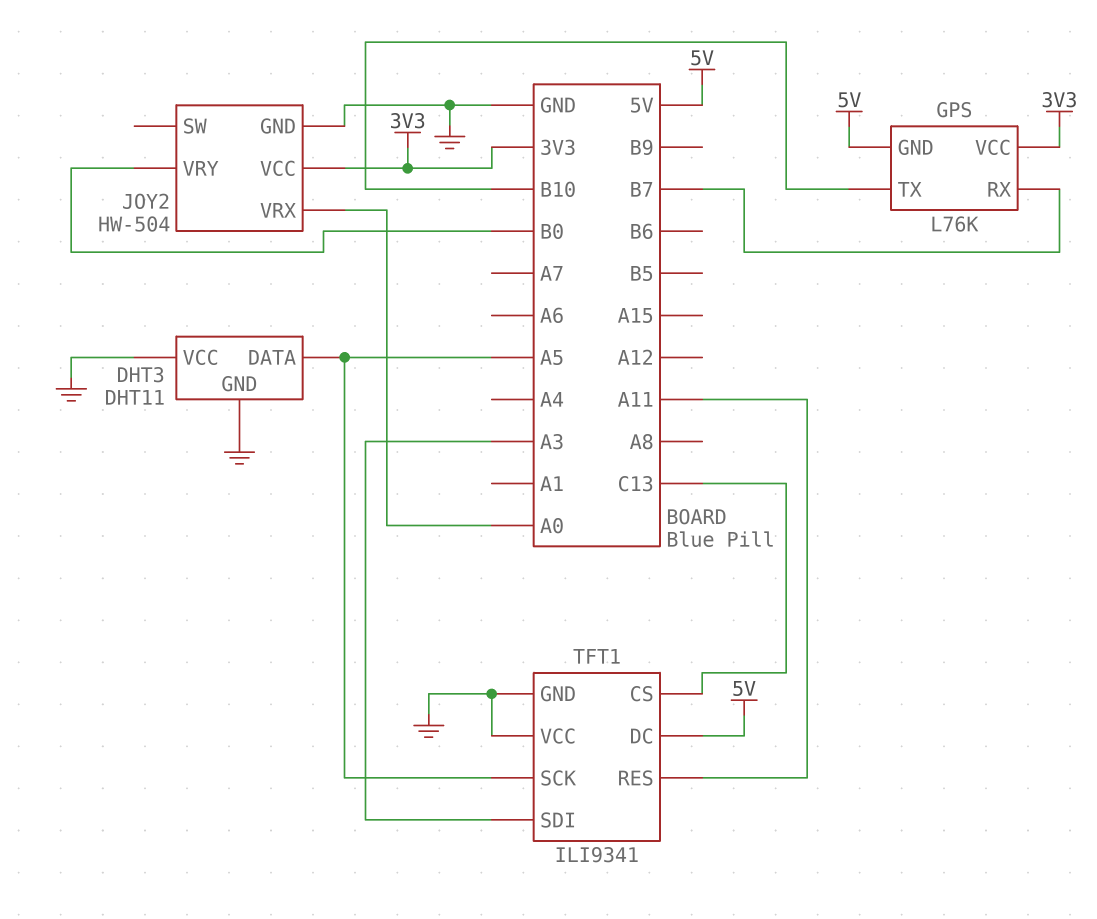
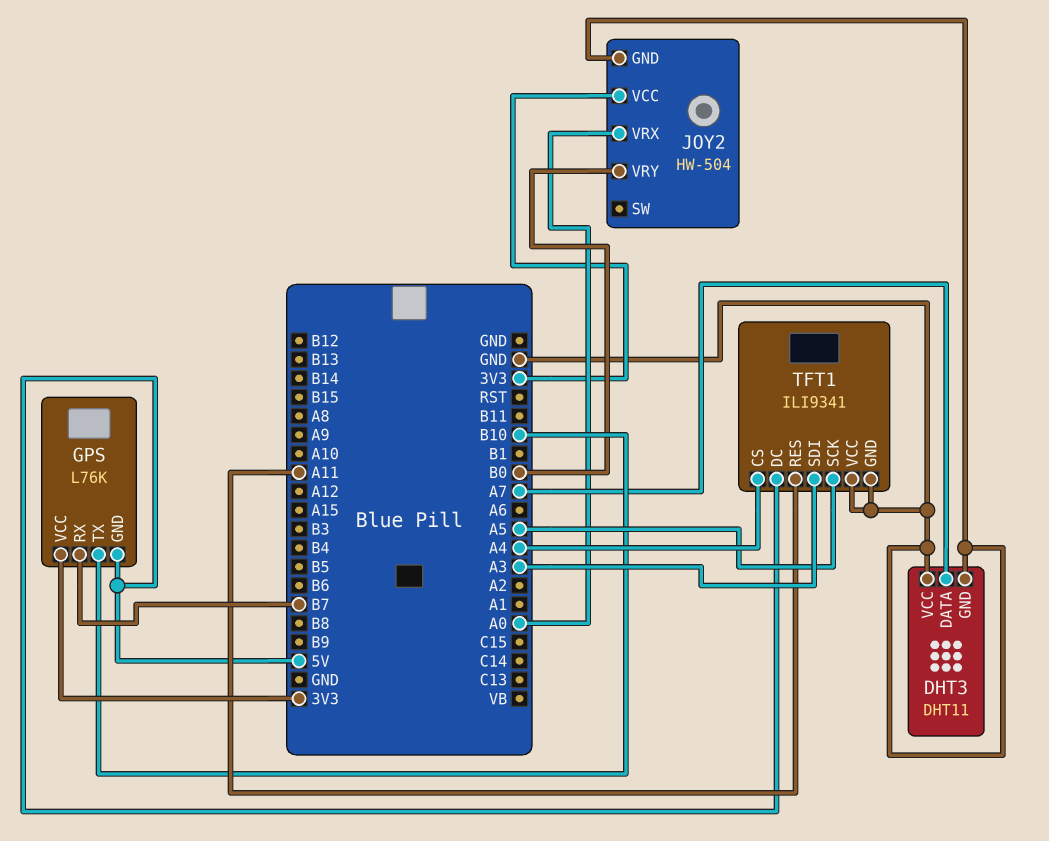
DHT3 pin DATA: A5 -> A7
TFT1 pin CS: C13 -> A4

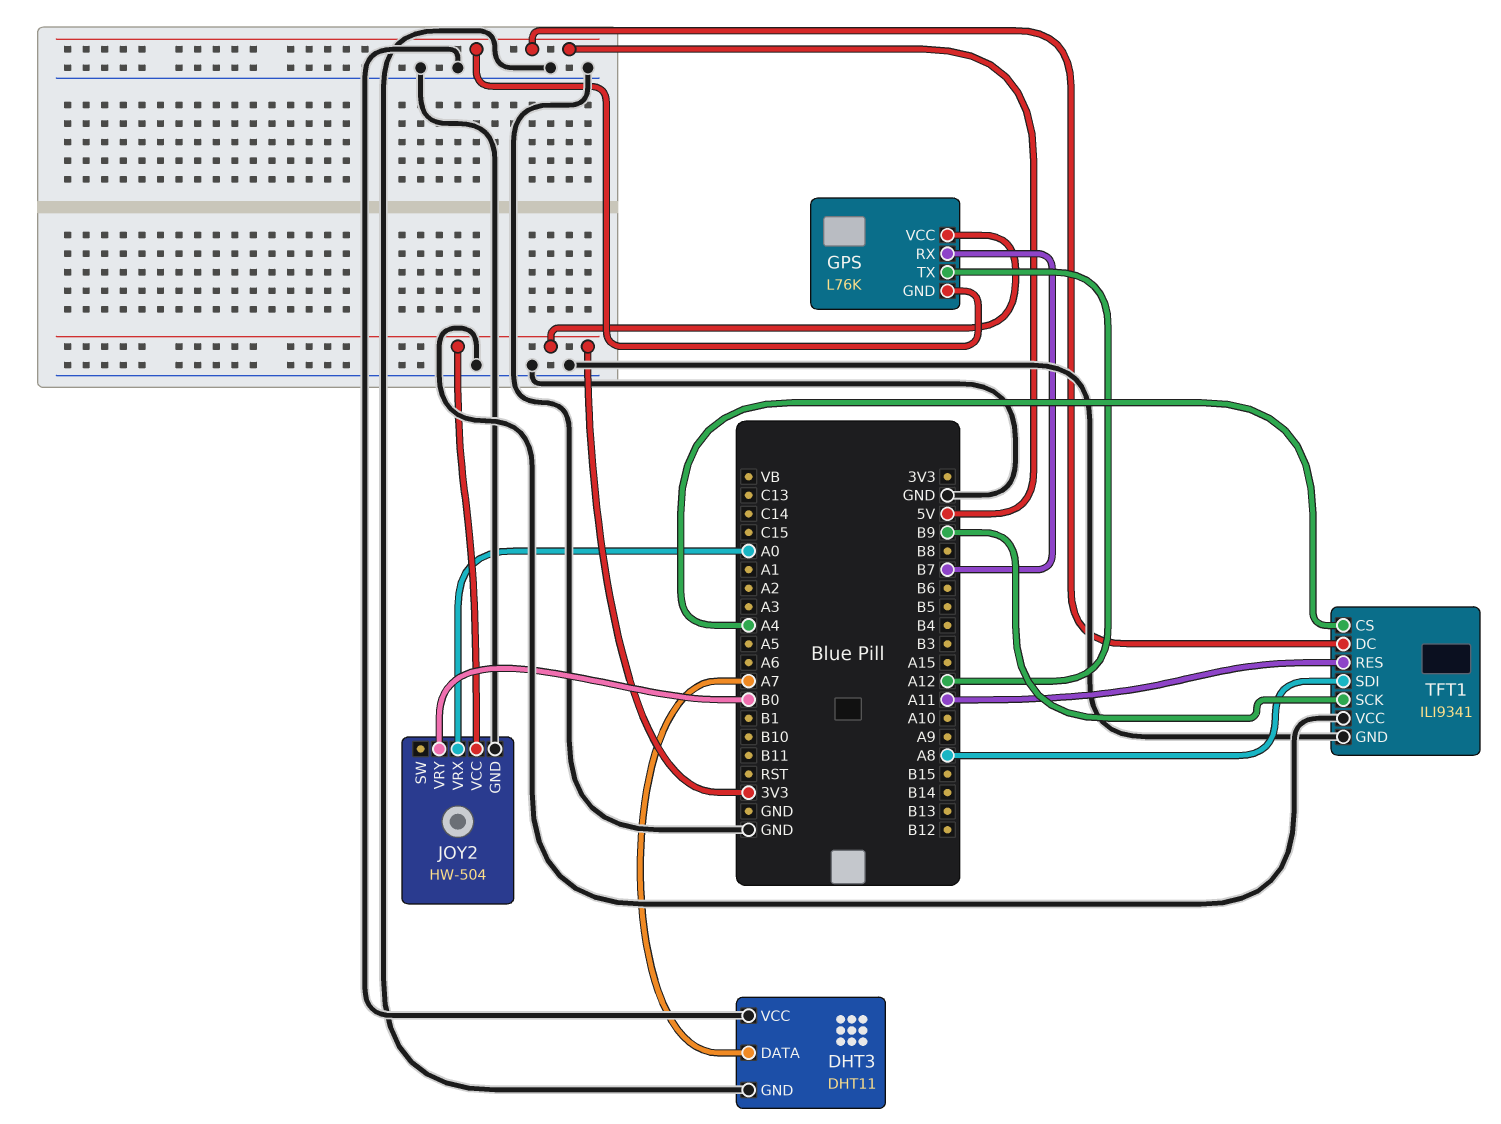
GPS pin TX: B10 -> A12
TFT1 pin SCK: A5 -> B9
TFT1 pin SDI: A3 -> A8

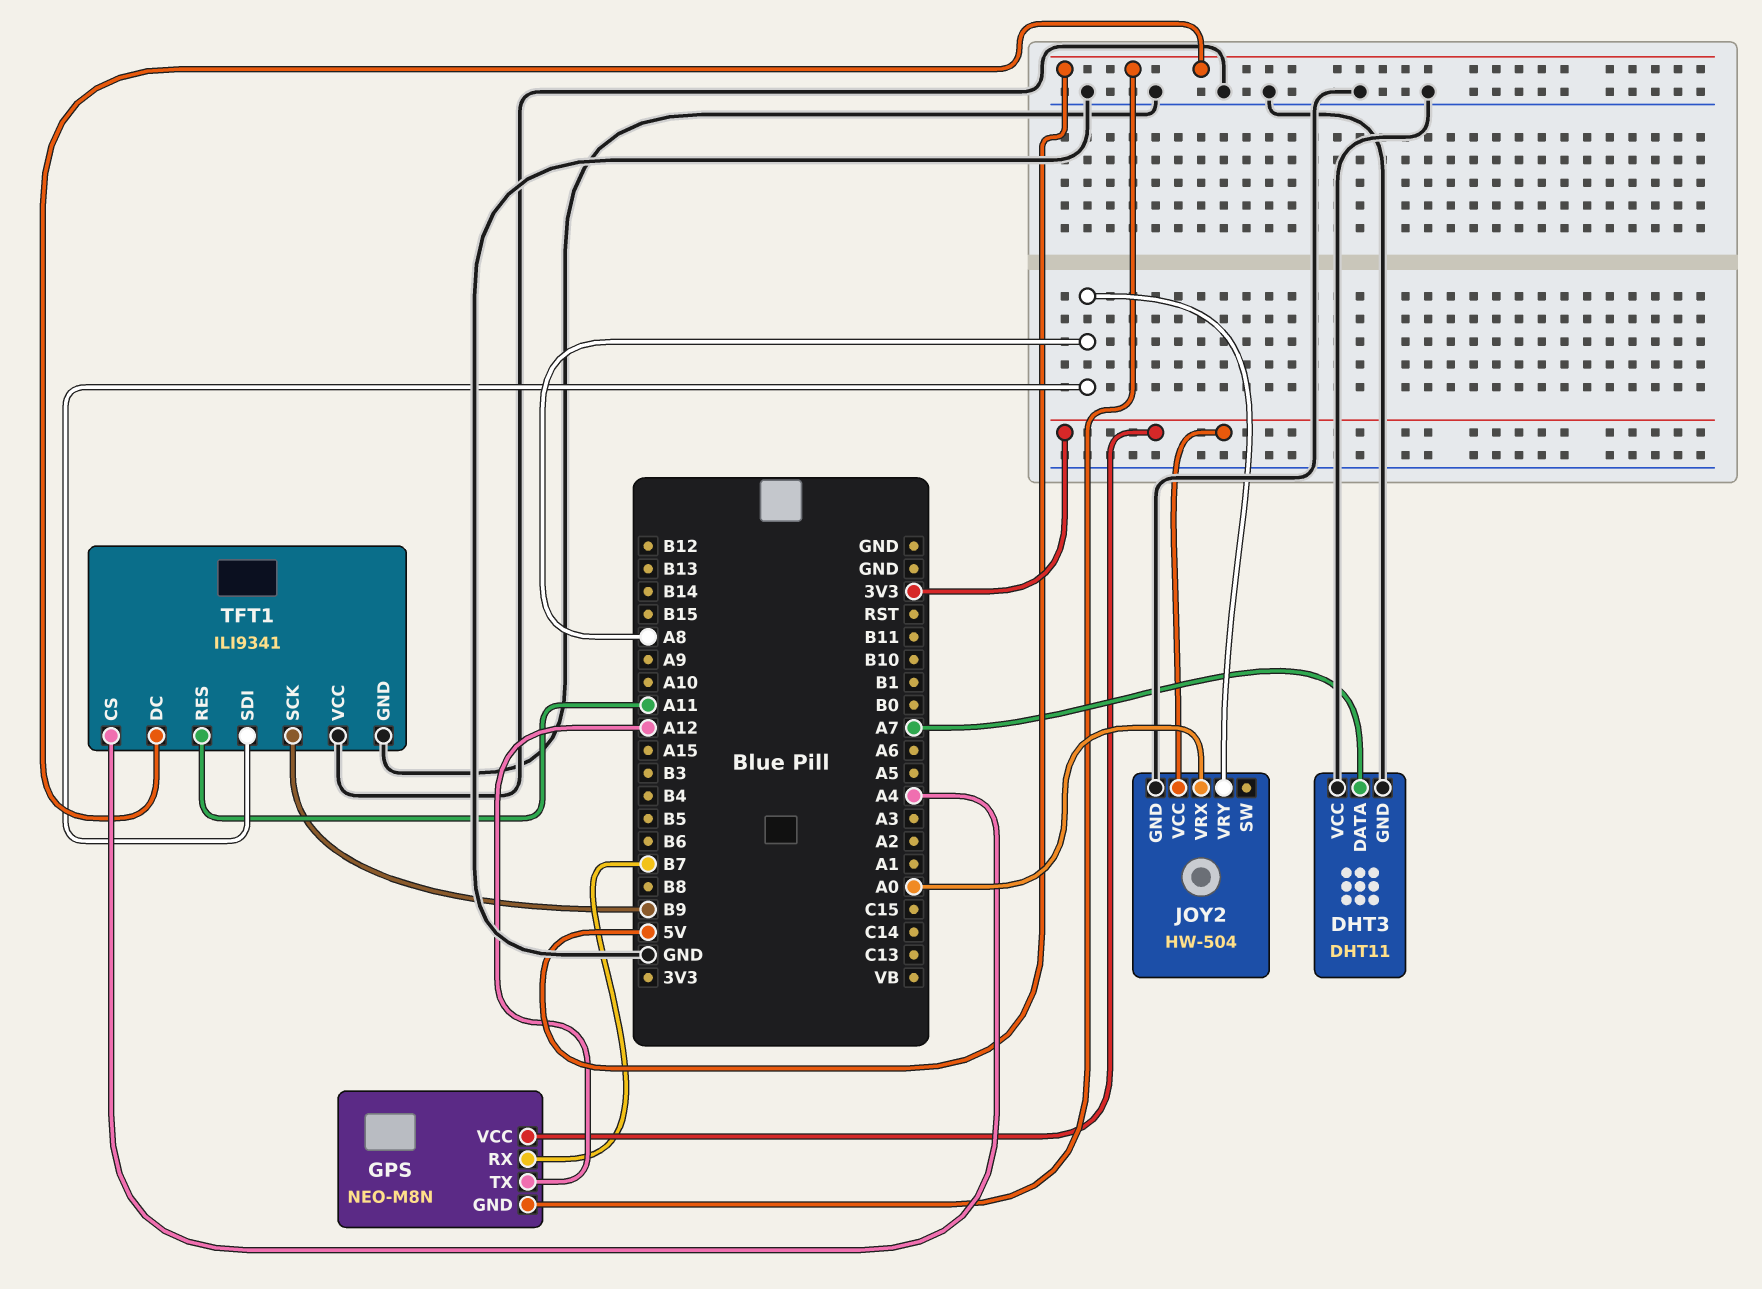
GPS: L76K -> NEO-M8N
JOY2 pin VRY: B0 -> A8

